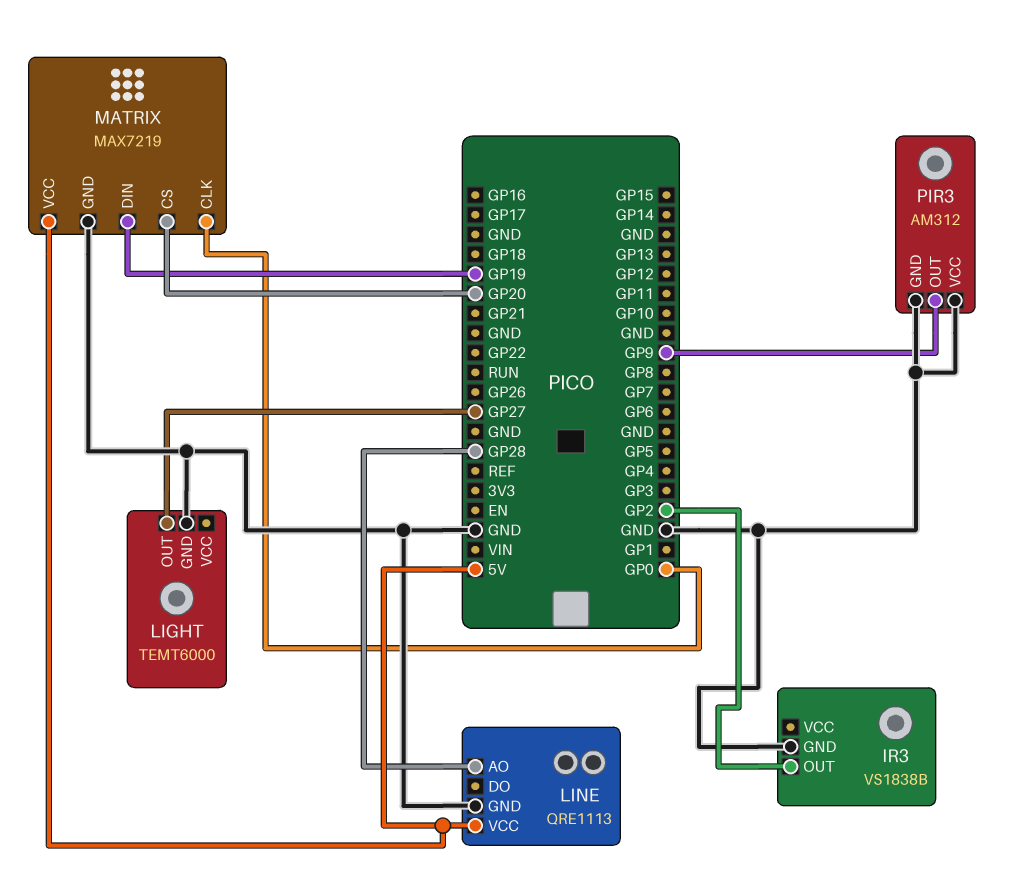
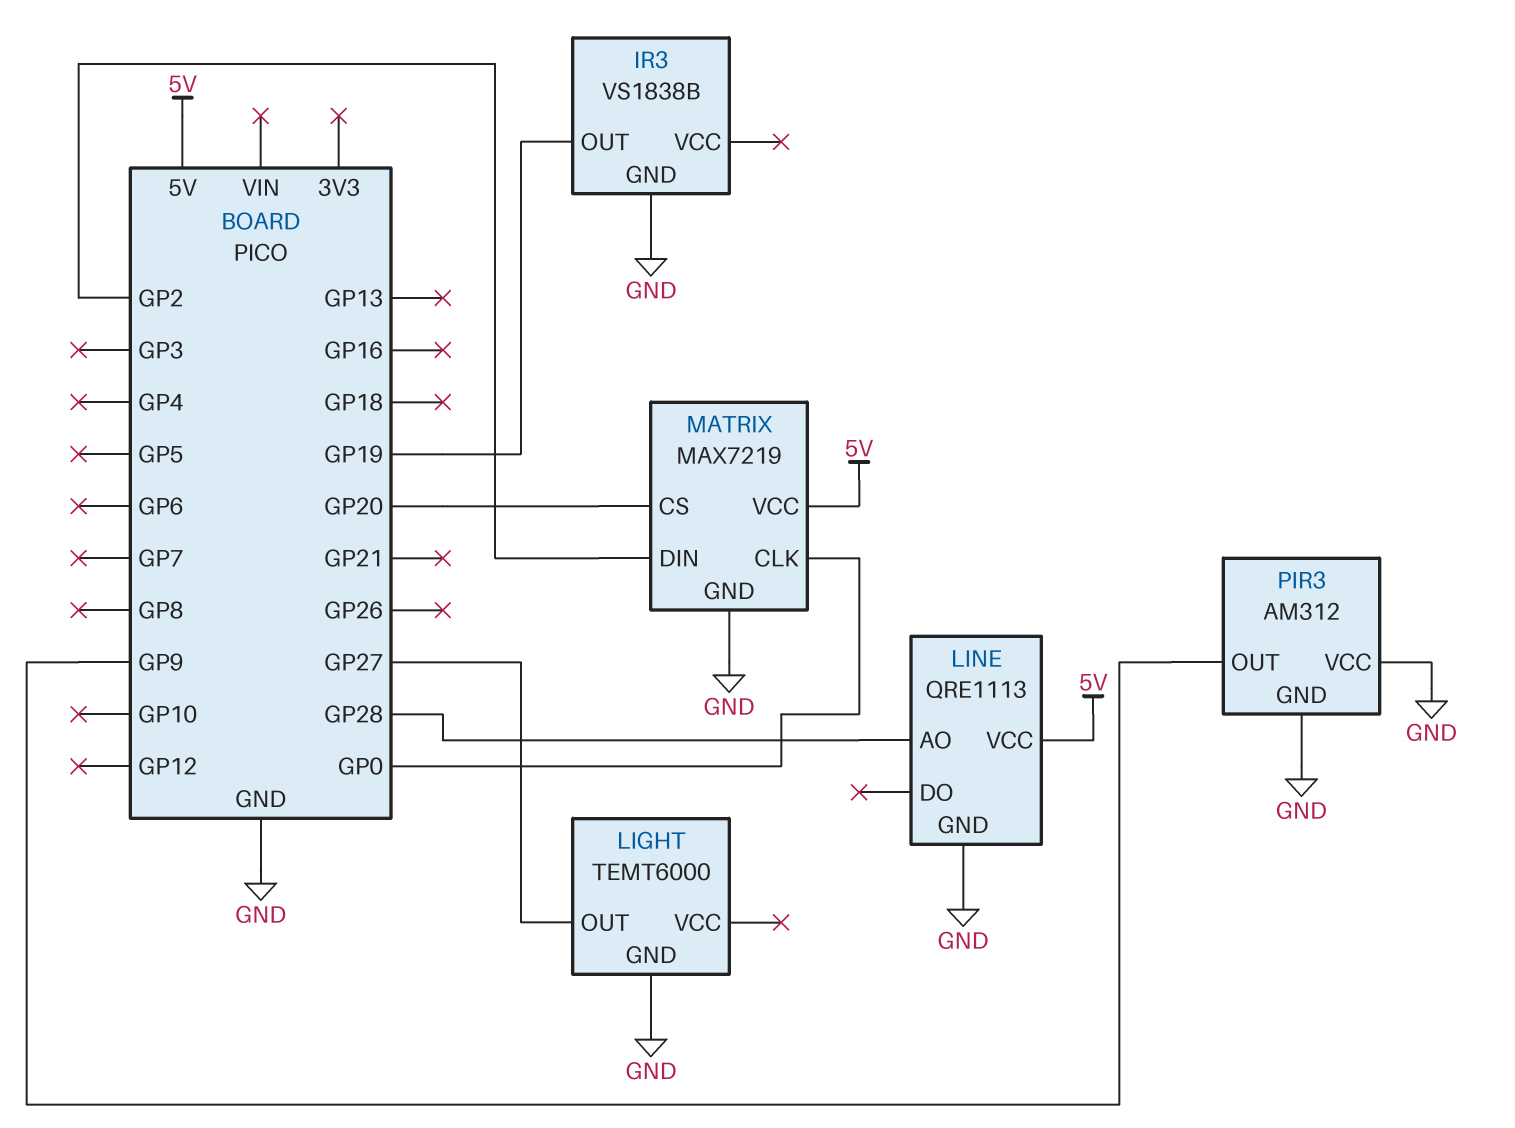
IR3 pin OUT: GP2 -> GP19
MATRIX pin DIN: GP19 -> GP2

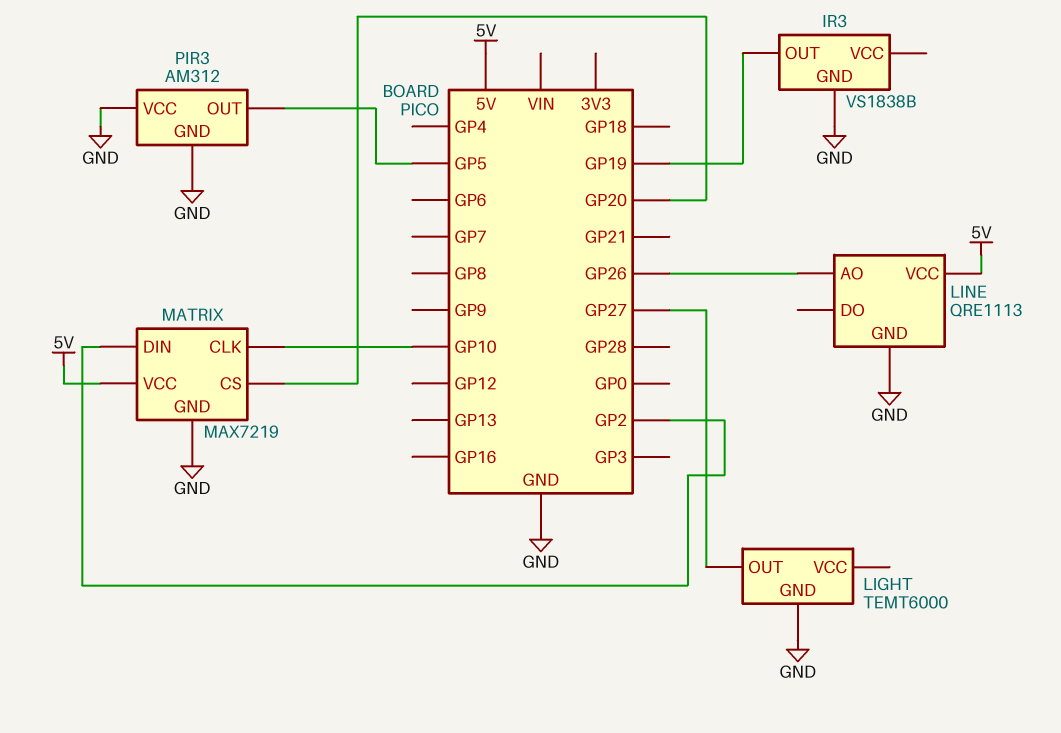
LINE pin AO: GP28 -> GP26
MATRIX pin CLK: GP0 -> GP10
PIR3 pin OUT: GP9 -> GP5

